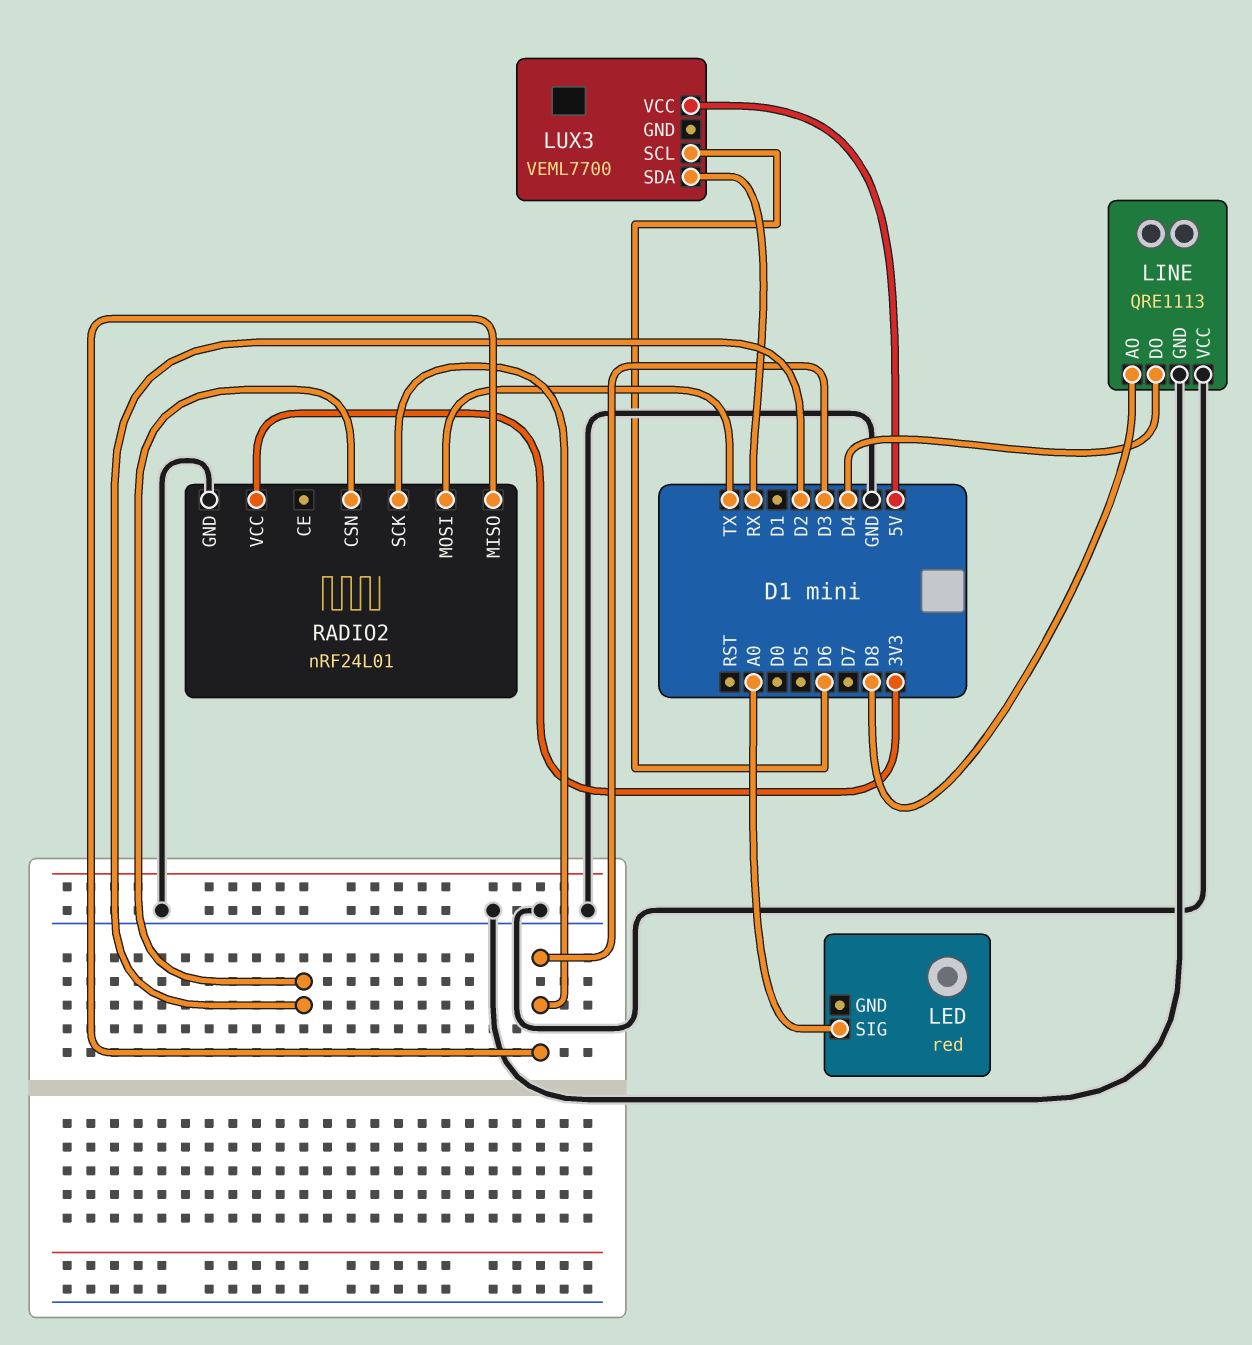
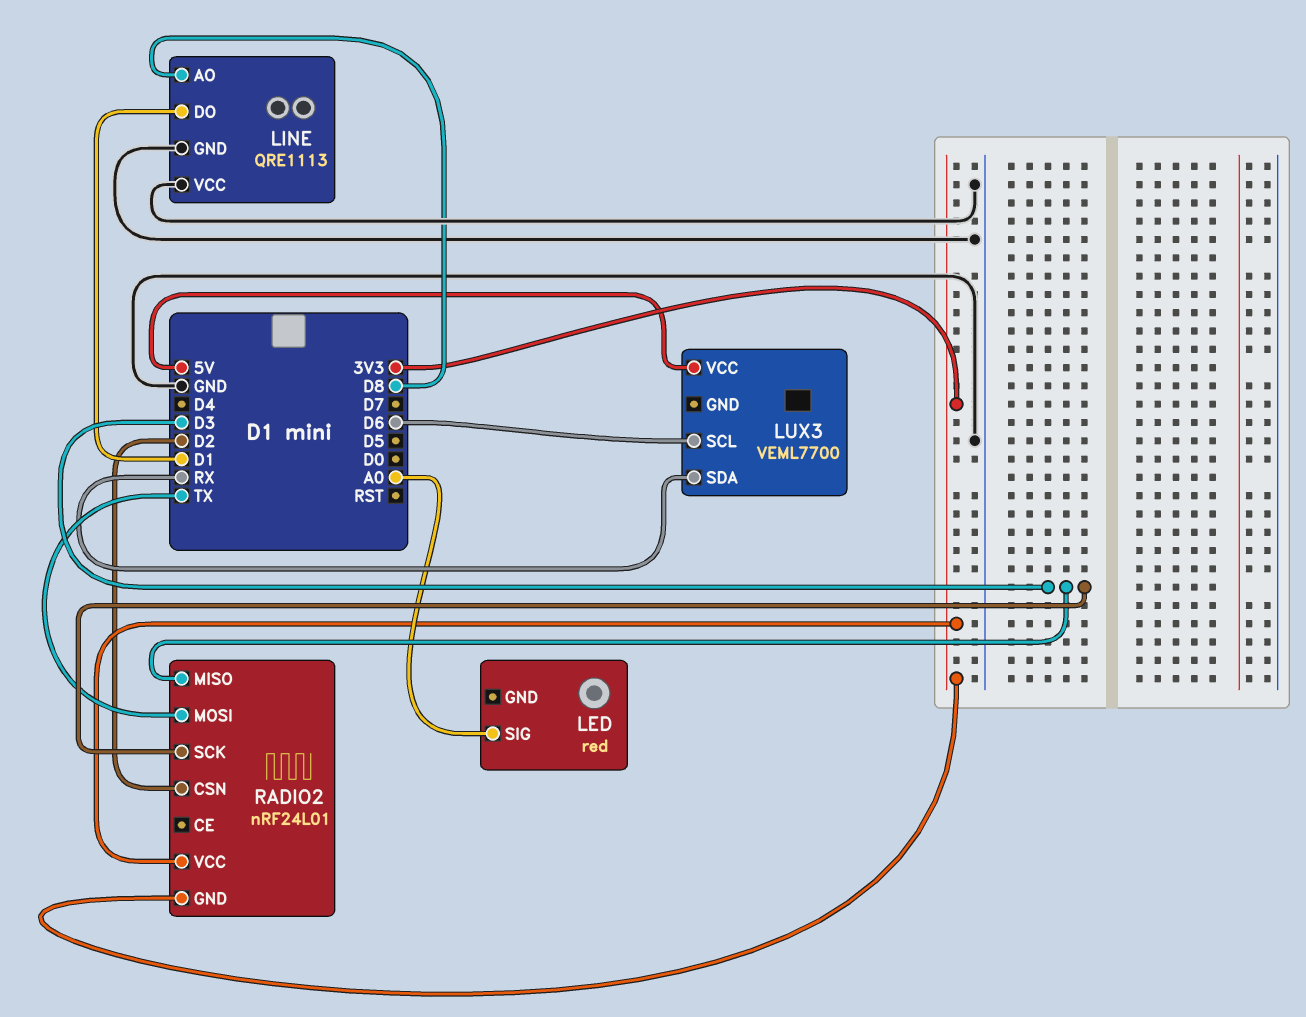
LINE pin DO: D4 -> D1
RADIO2 pin GND: GND -> 3V3

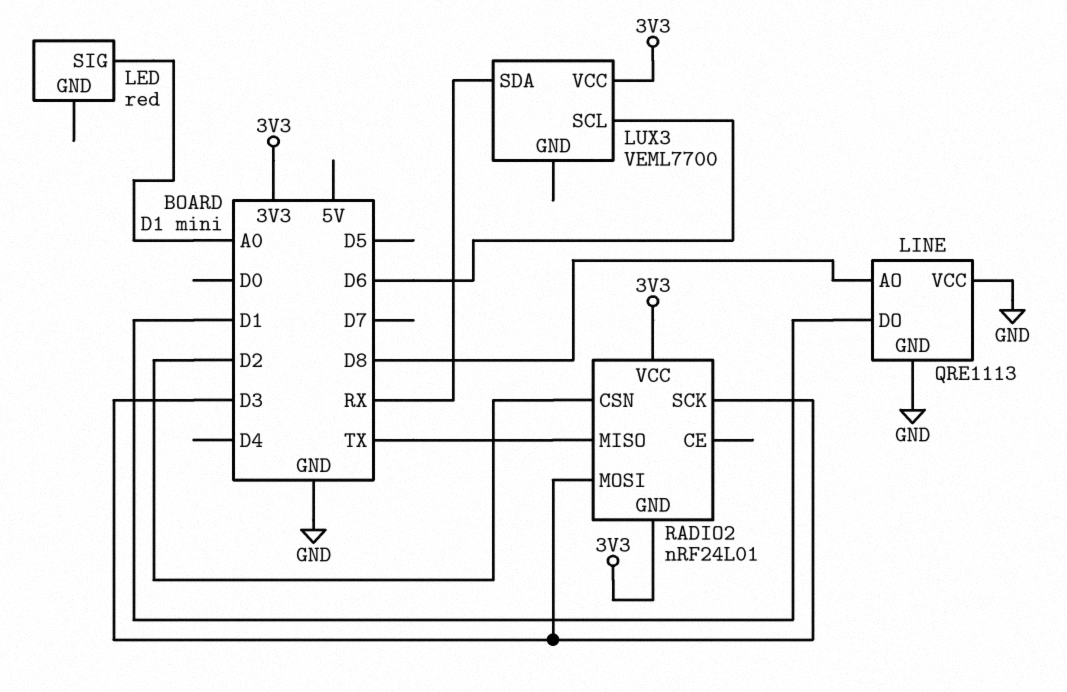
LUX3 pin VCC: 5V -> 3V3
RADIO2 pin MISO: D3 -> TX
RADIO2 pin MOSI: TX -> D3

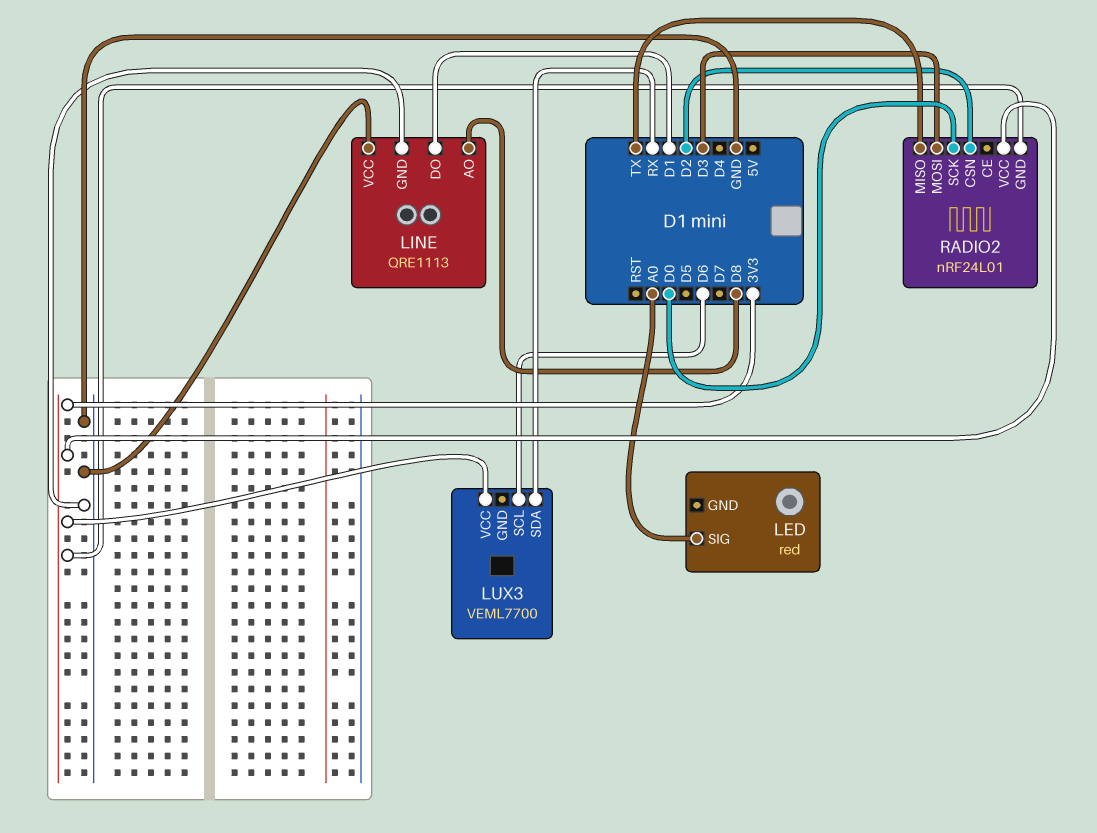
RADIO2 pin SCK: D3 -> D0

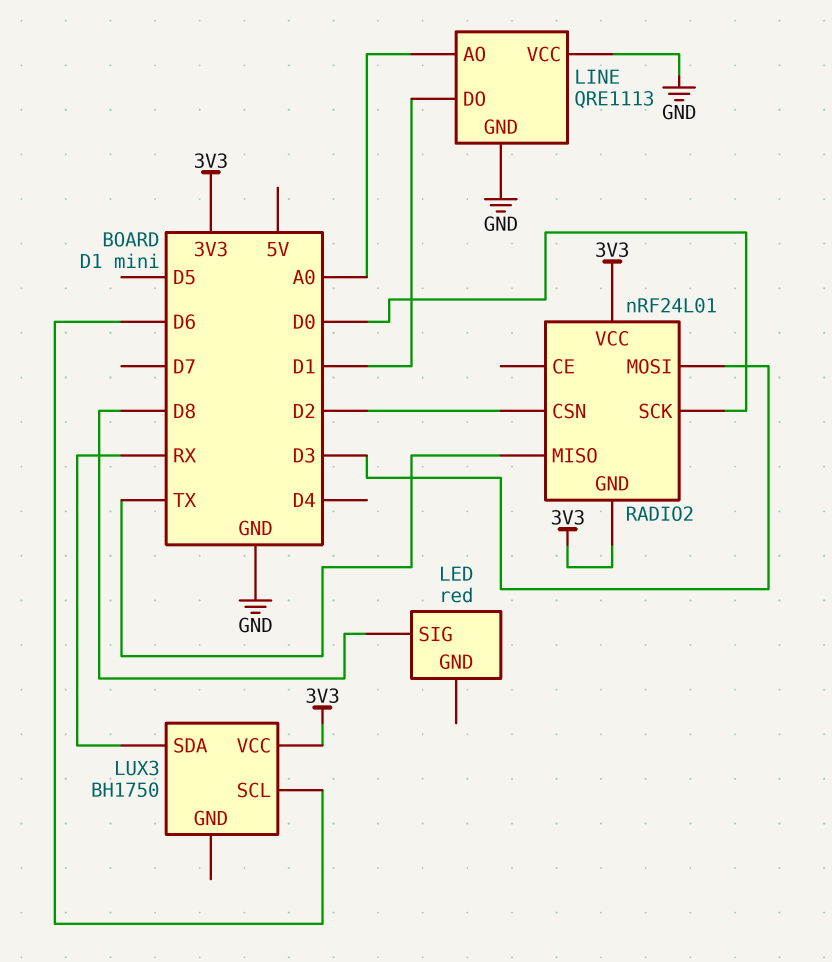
LED pin SIG: A0 -> D8
LINE pin AO: D8 -> A0
LUX3: VEML7700 -> BH1750

